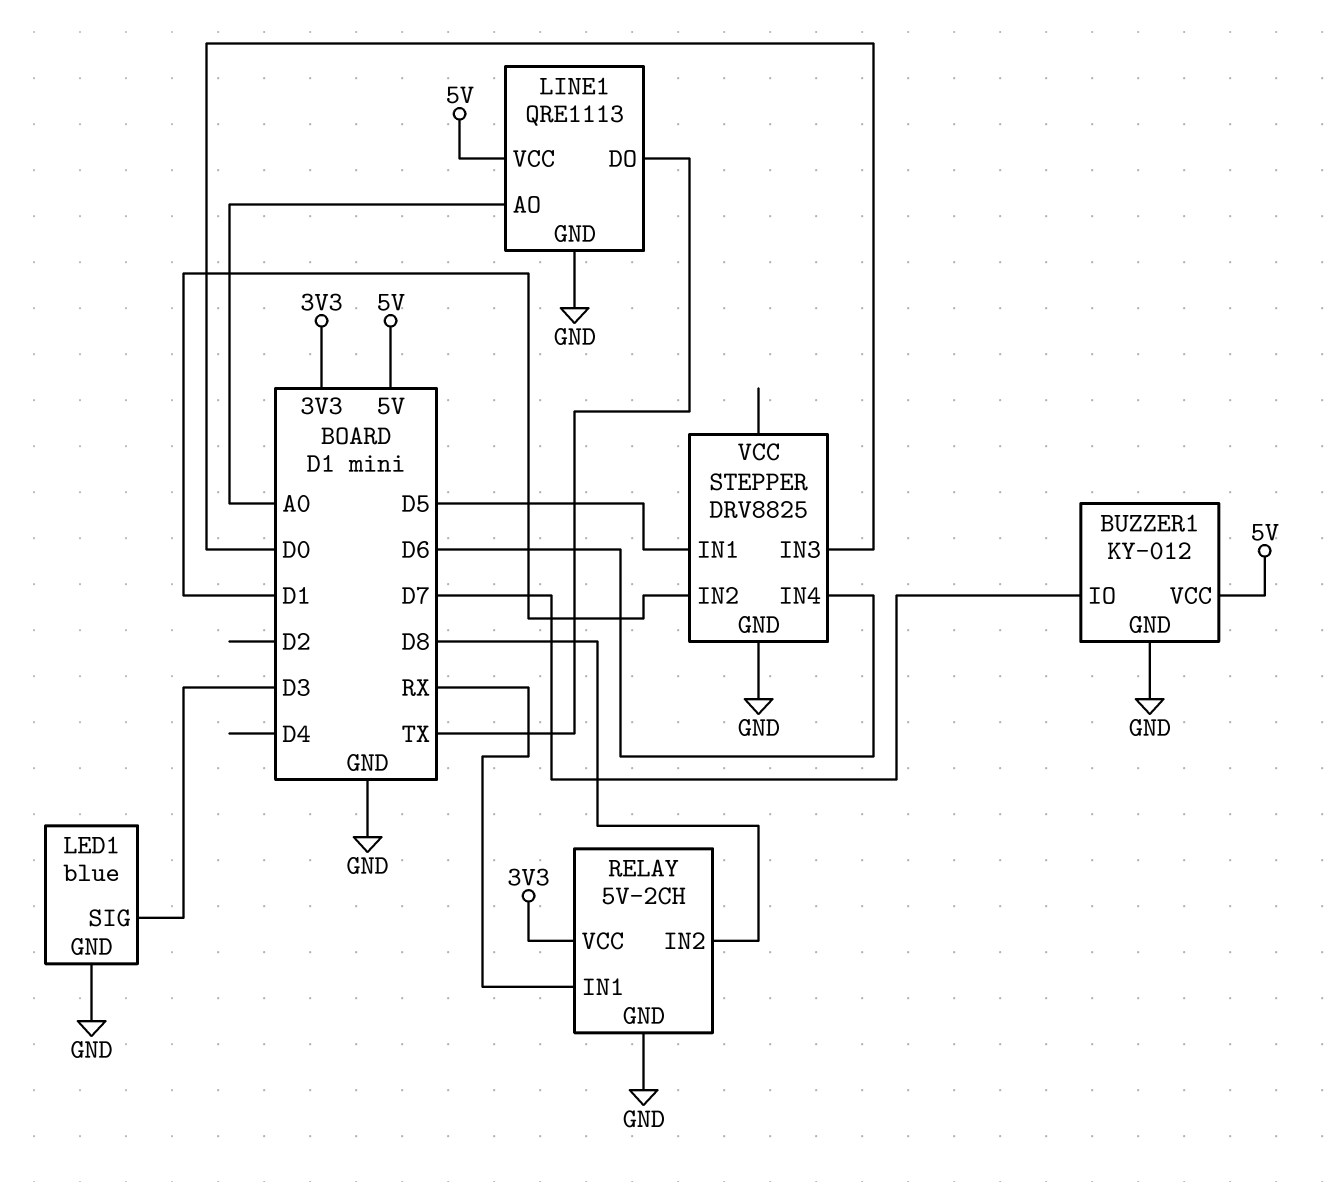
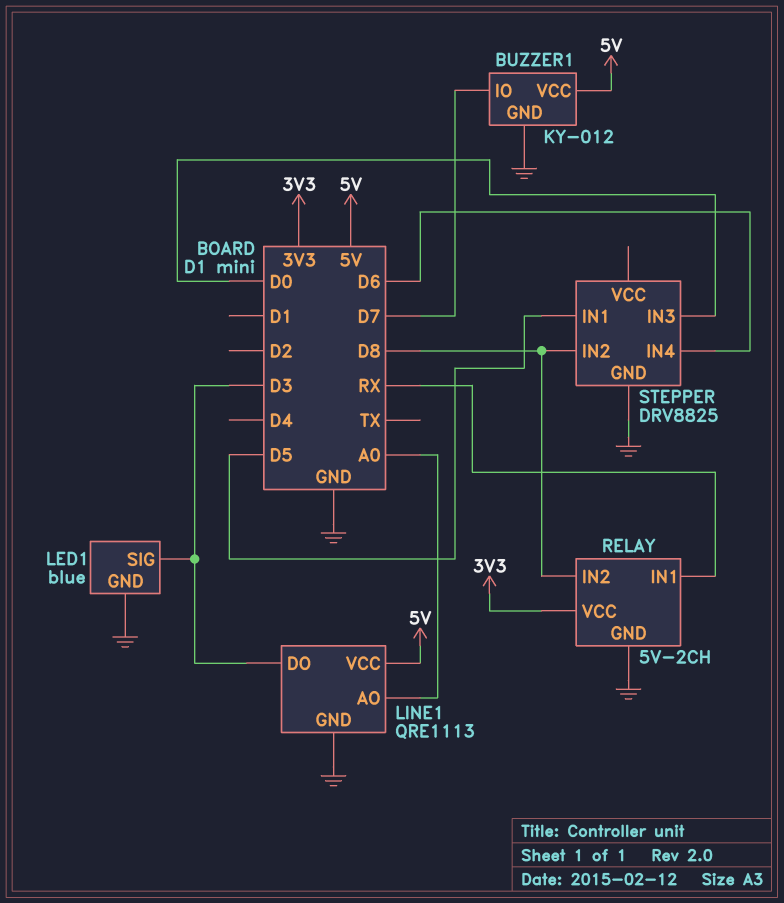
LINE1 pin DO: TX -> D3
STEPPER pin IN2: D1 -> D8

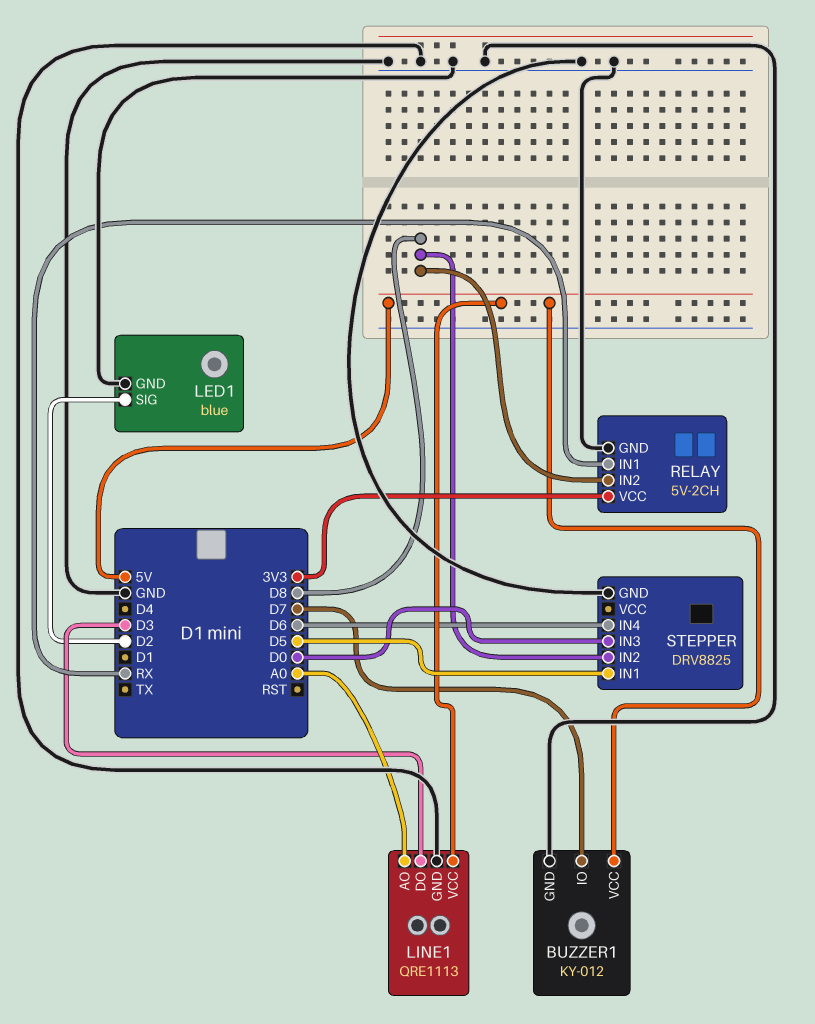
LED1 pin SIG: D3 -> D2

